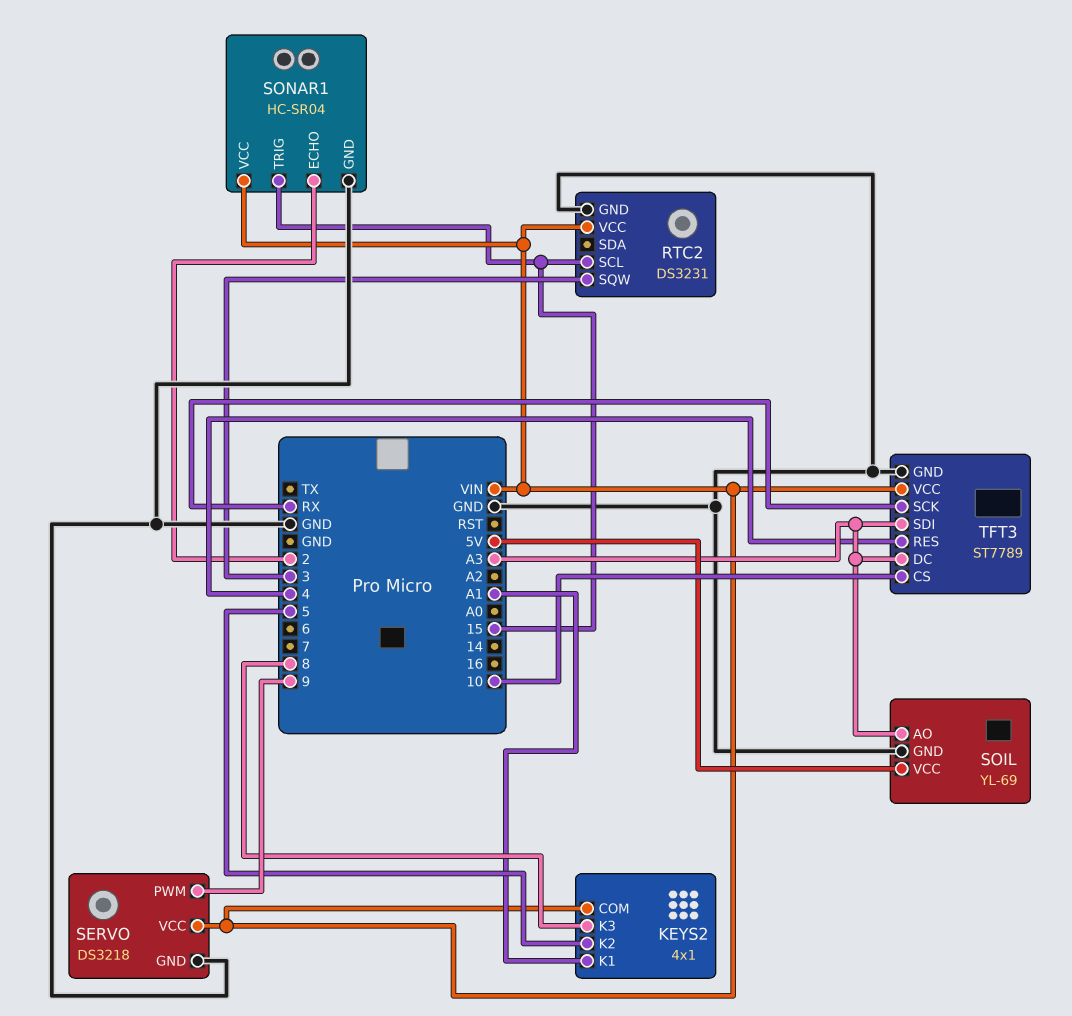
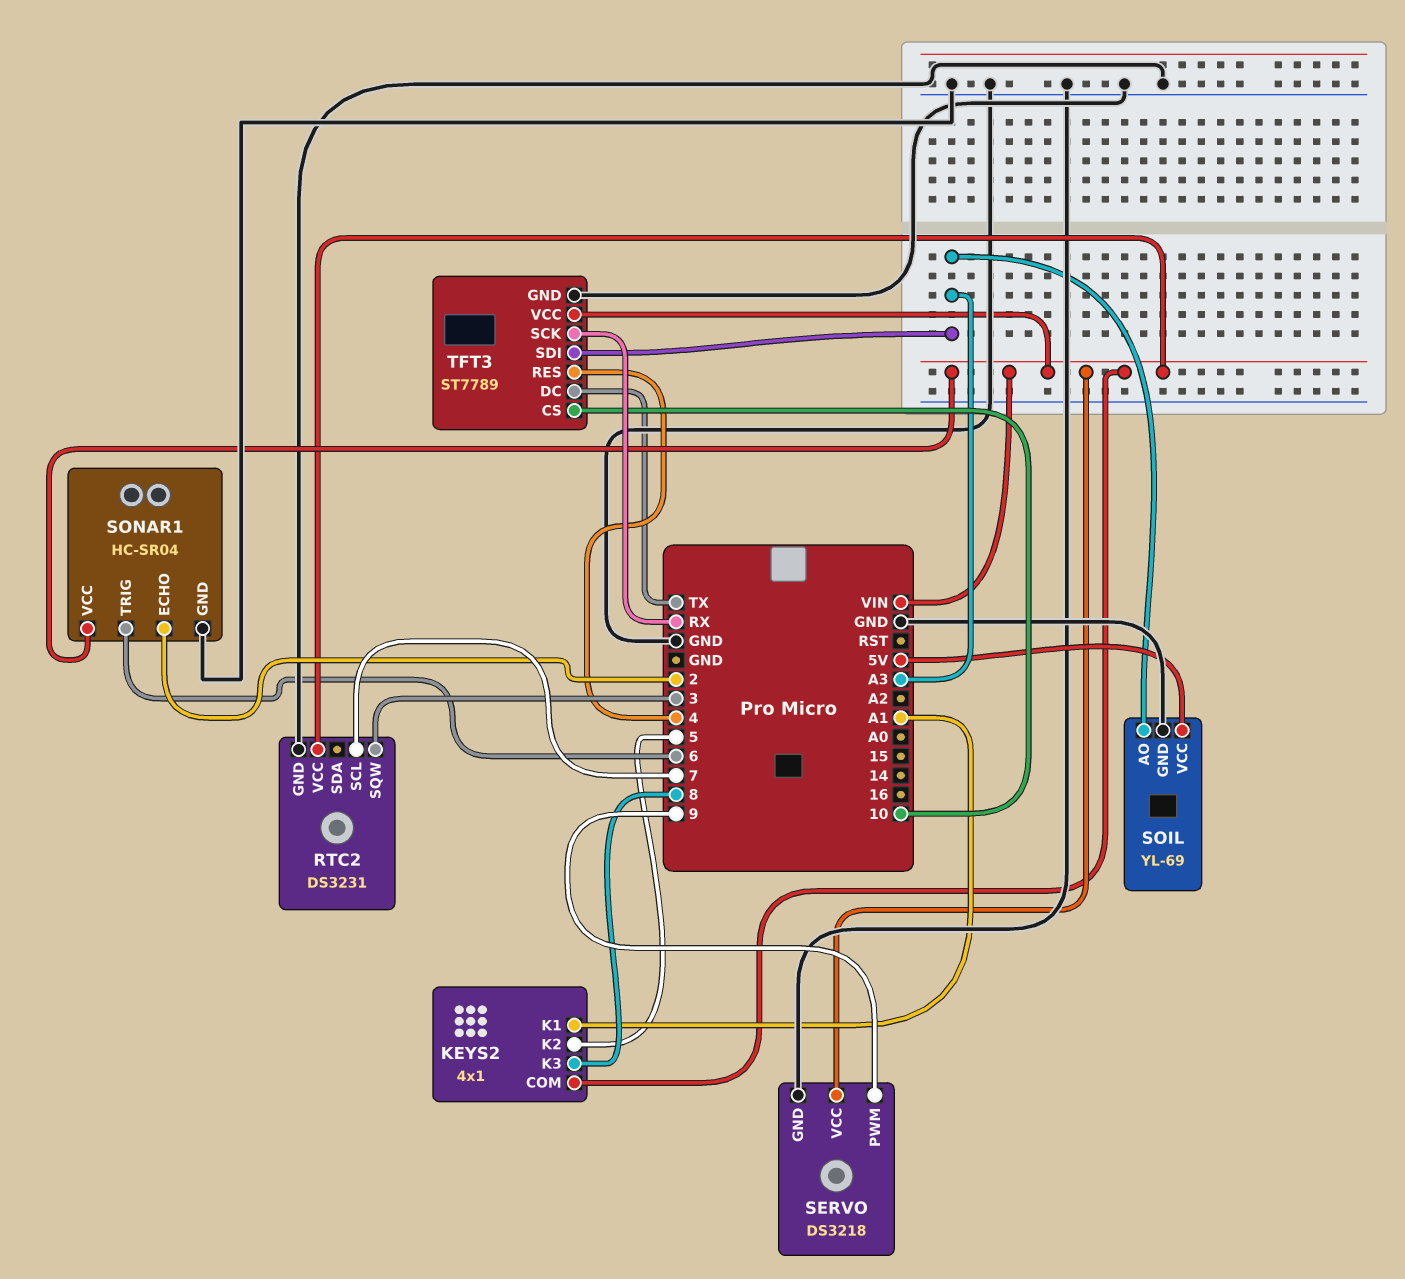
RTC2 pin SCL: 15 -> 7
SONAR1 pin TRIG: 15 -> 6
TFT3 pin DC: A3 -> TX

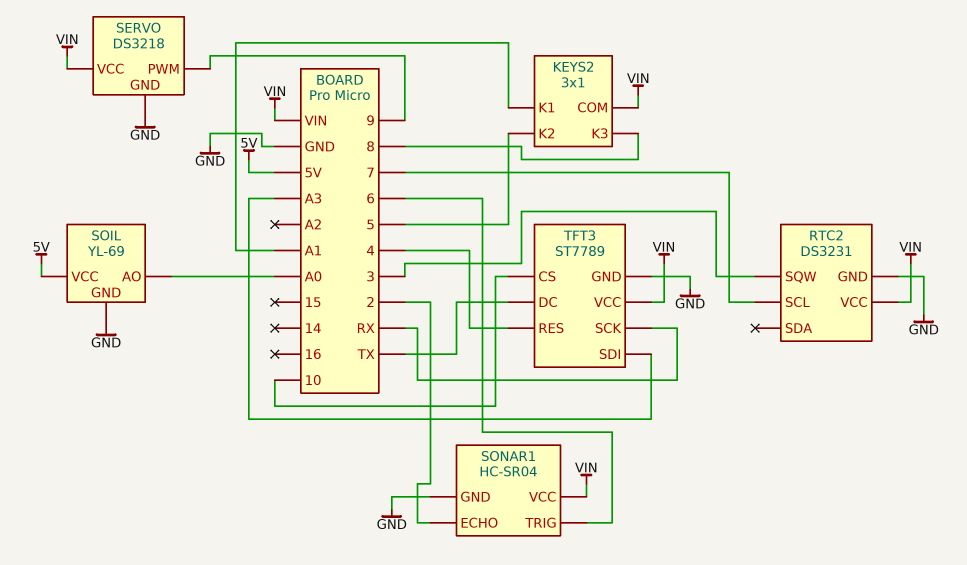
KEYS2: 4x1 -> 3x1
SOIL pin AO: A3 -> A0

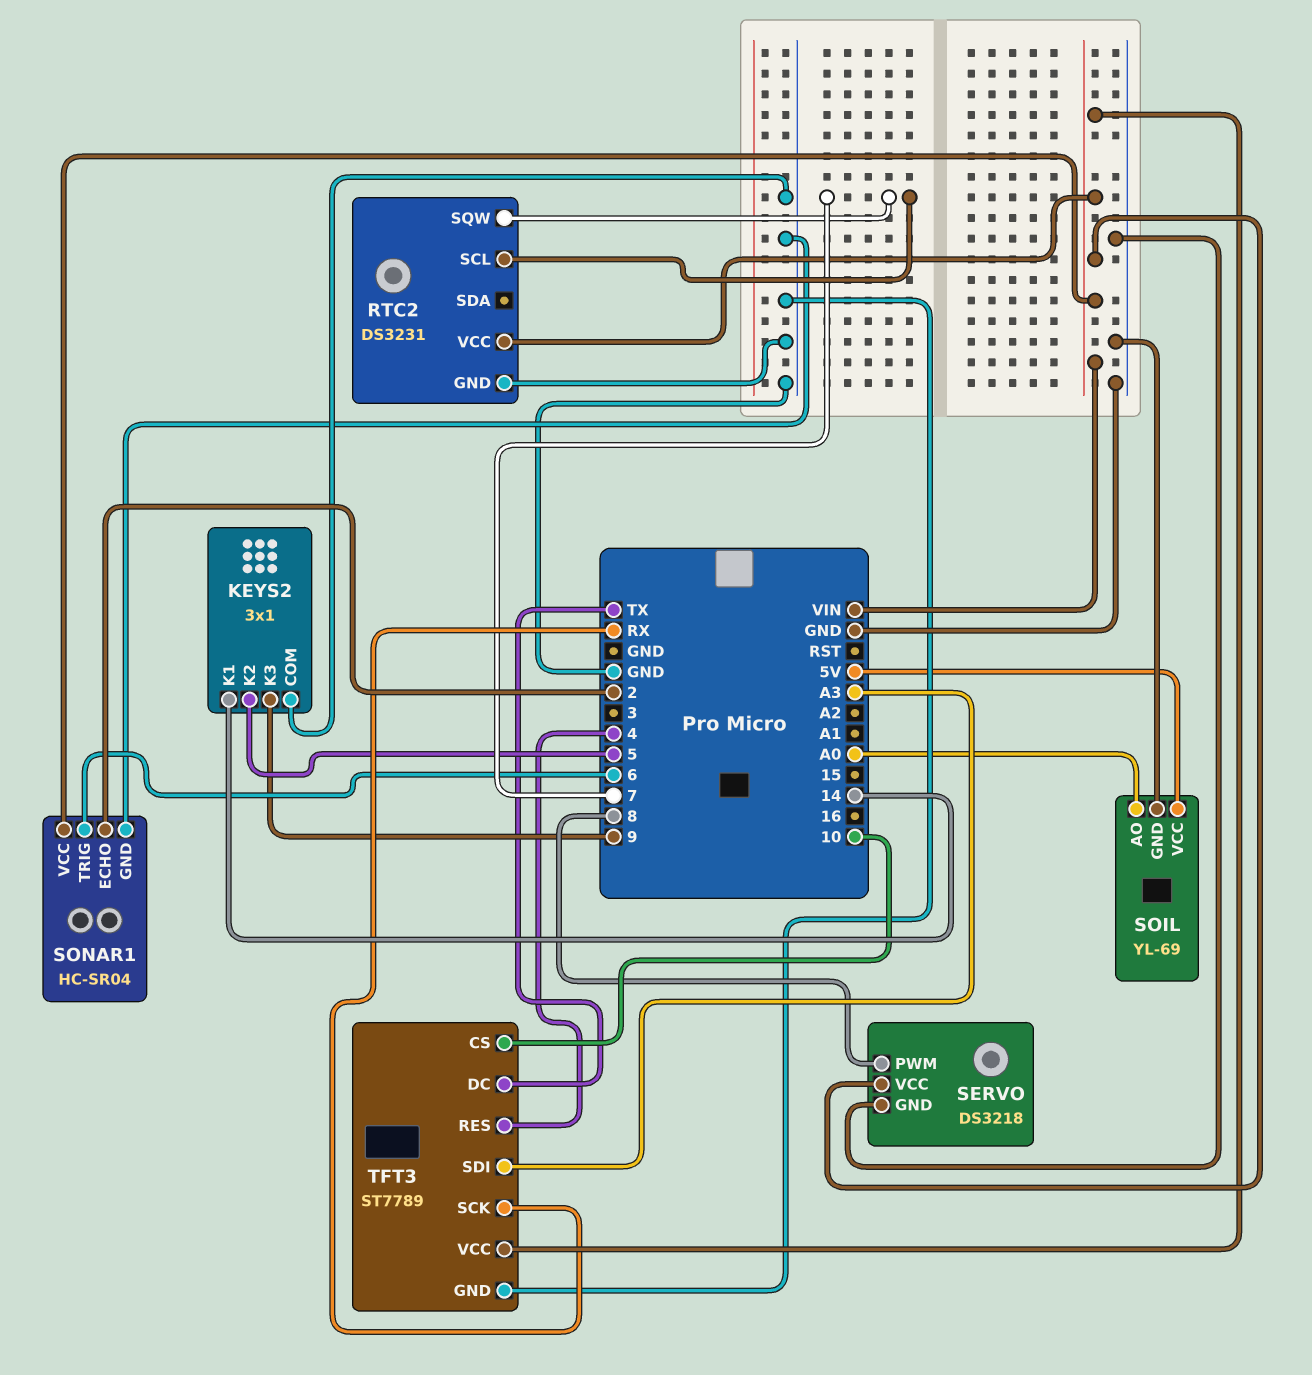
KEYS2 pin COM: VIN -> GND
KEYS2 pin K1: A1 -> 14
KEYS2 pin K3: 8 -> 9
RTC2 pin SQW: 3 -> 7
SERVO pin PWM: 9 -> 8

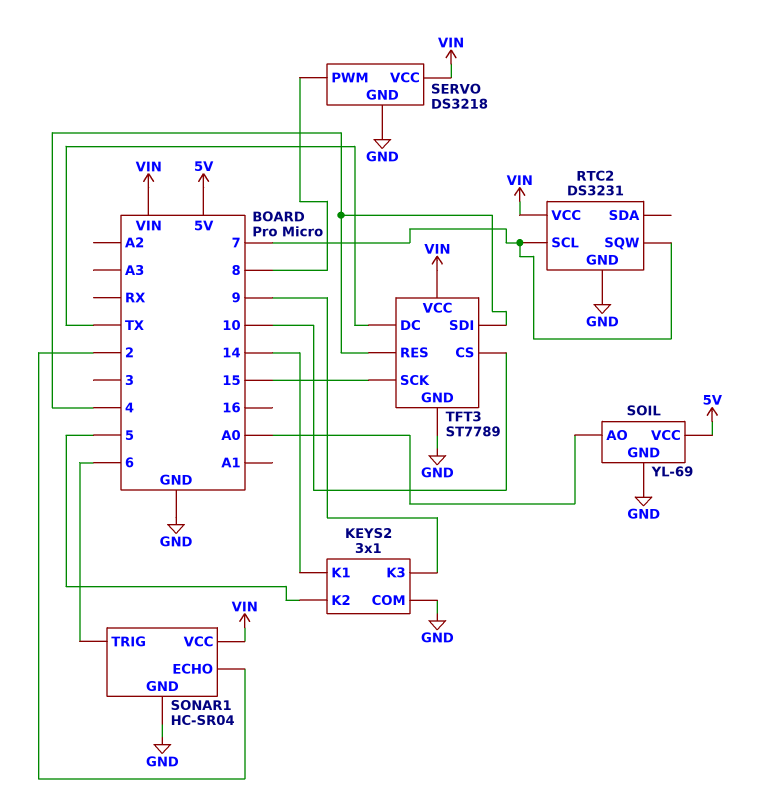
TFT3 pin SCK: RX -> 15
TFT3 pin SDI: A3 -> 4

